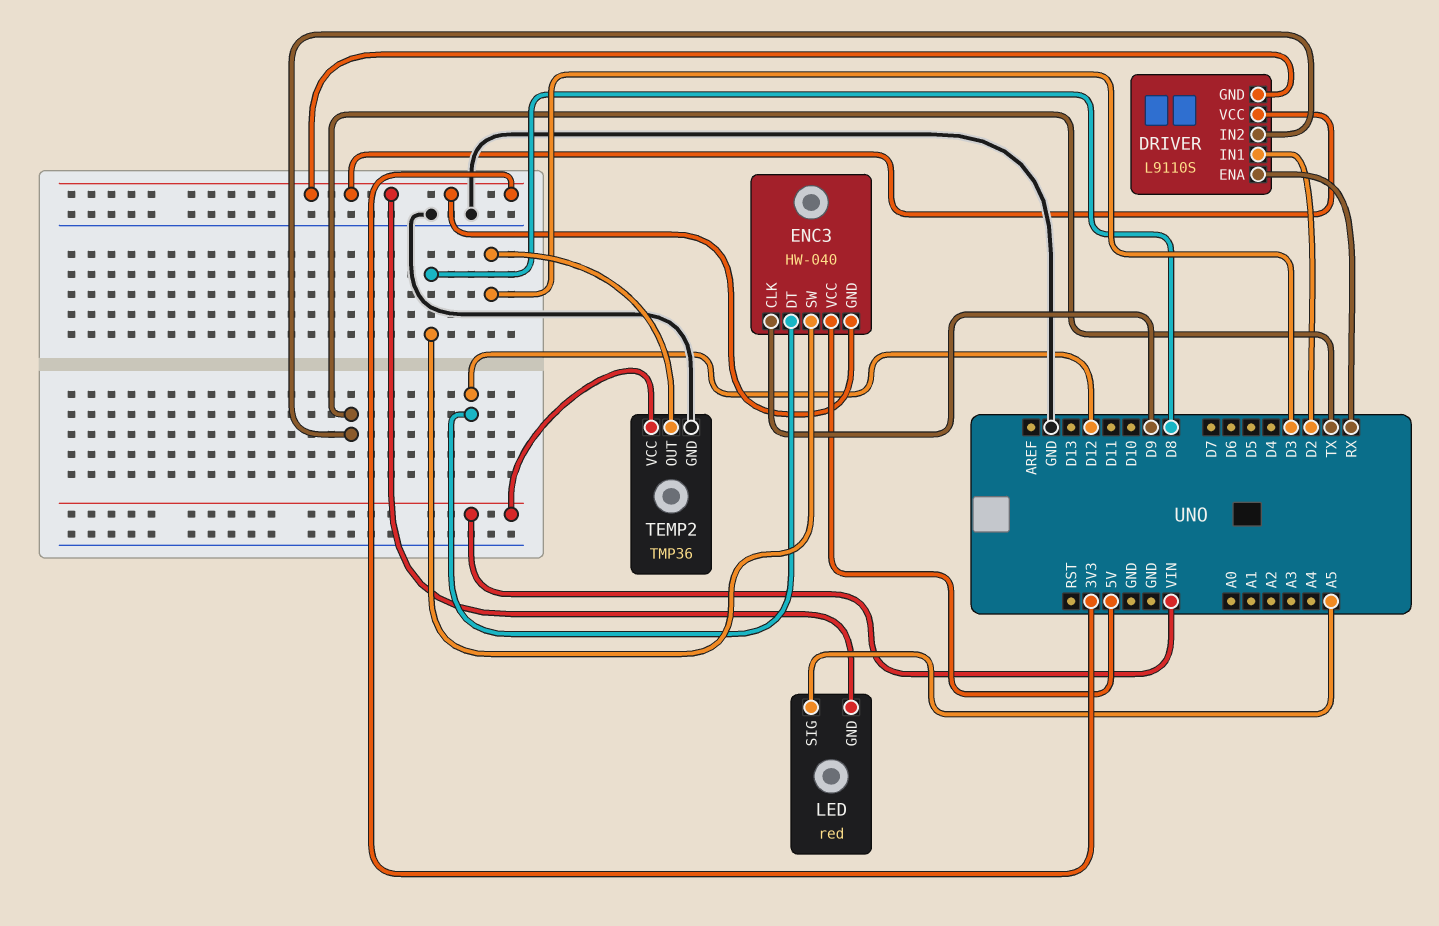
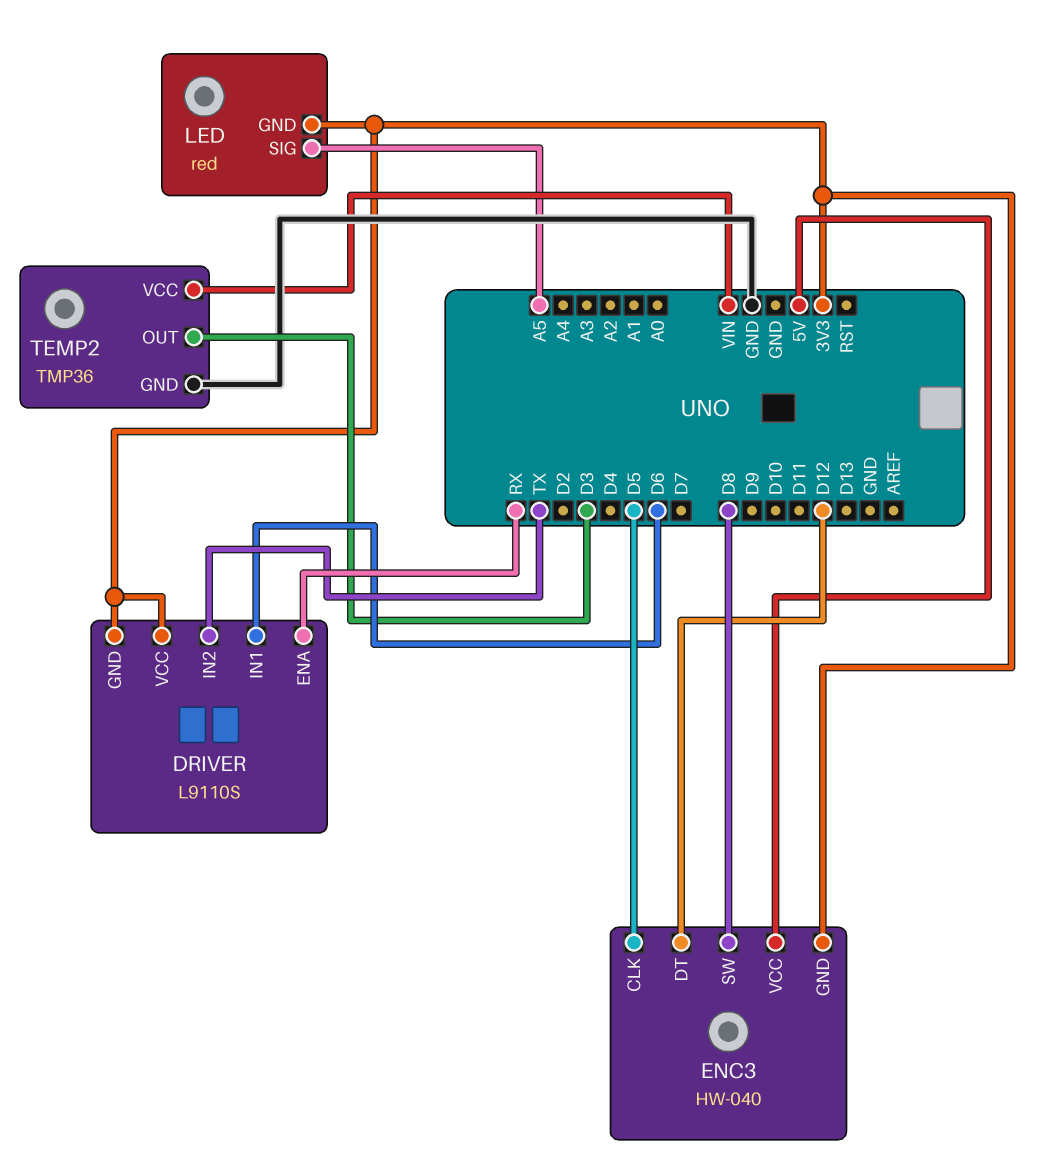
DRIVER pin IN1: D2 -> D6
ENC3 pin CLK: D9 -> D5

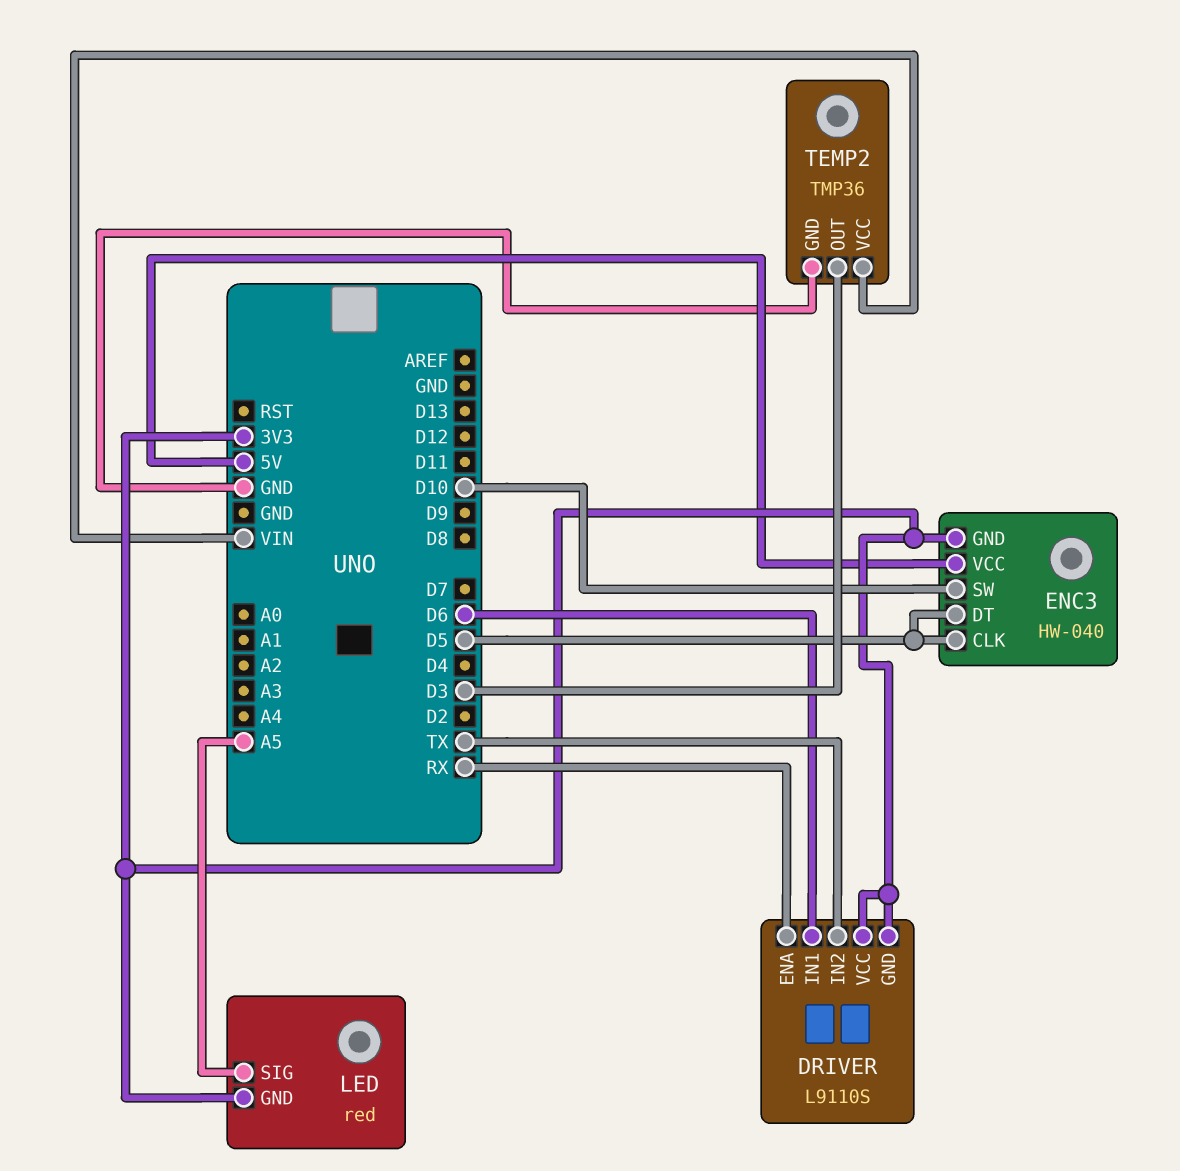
ENC3 pin DT: D12 -> D5
ENC3 pin SW: D8 -> D10

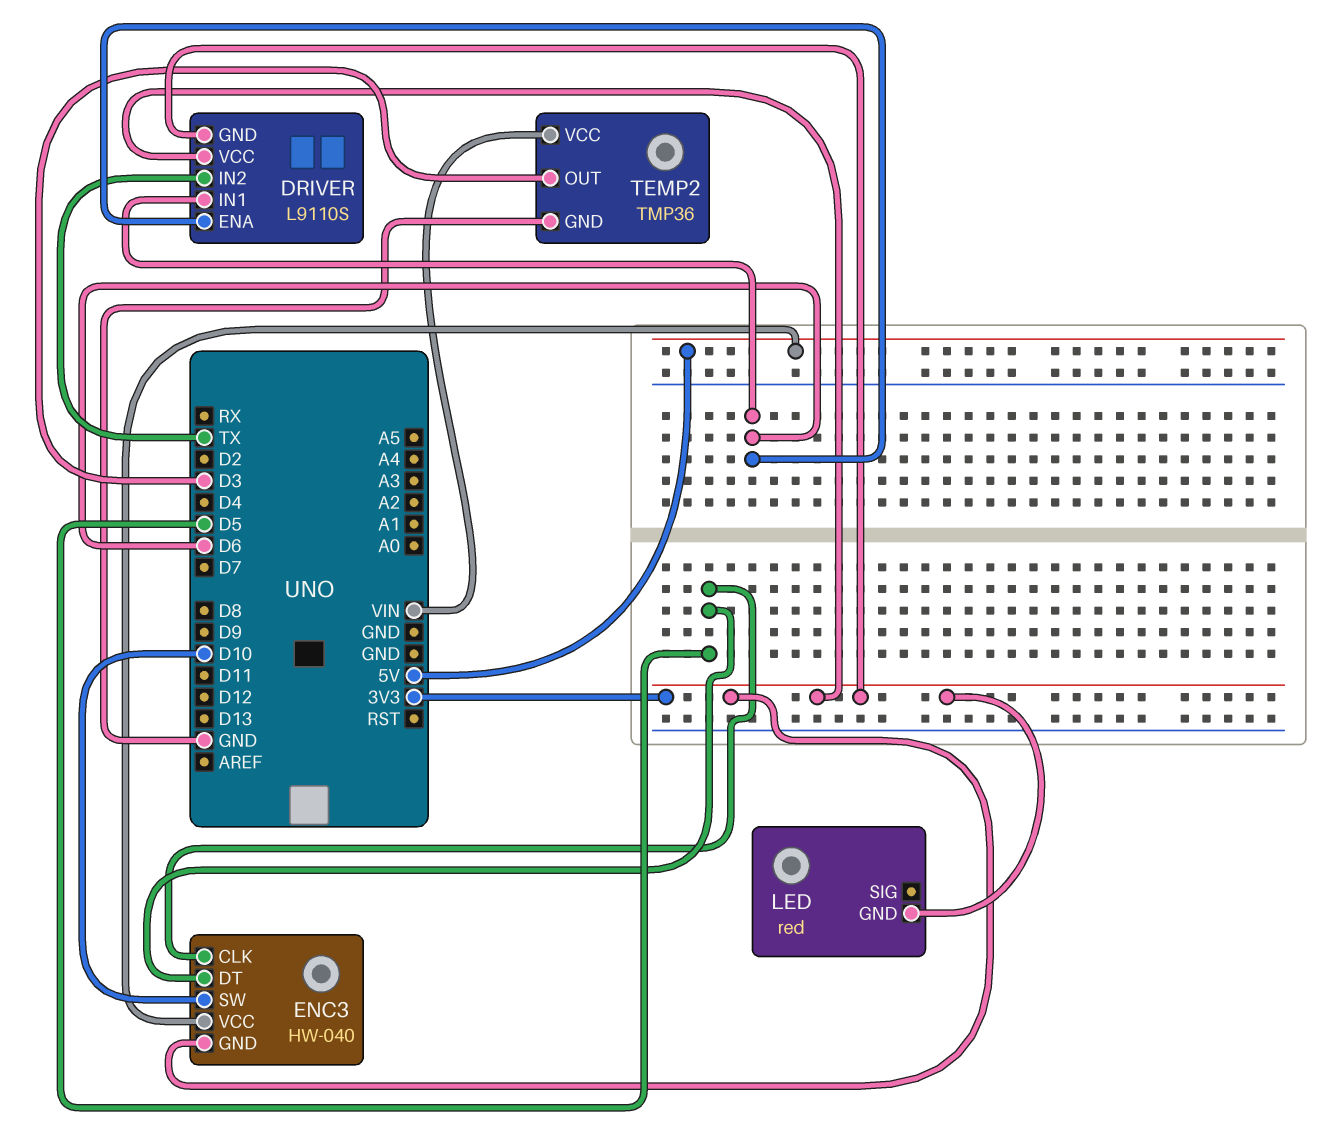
DRIVER pin ENA: RX -> D6
LED pin SIG: A5 -> none

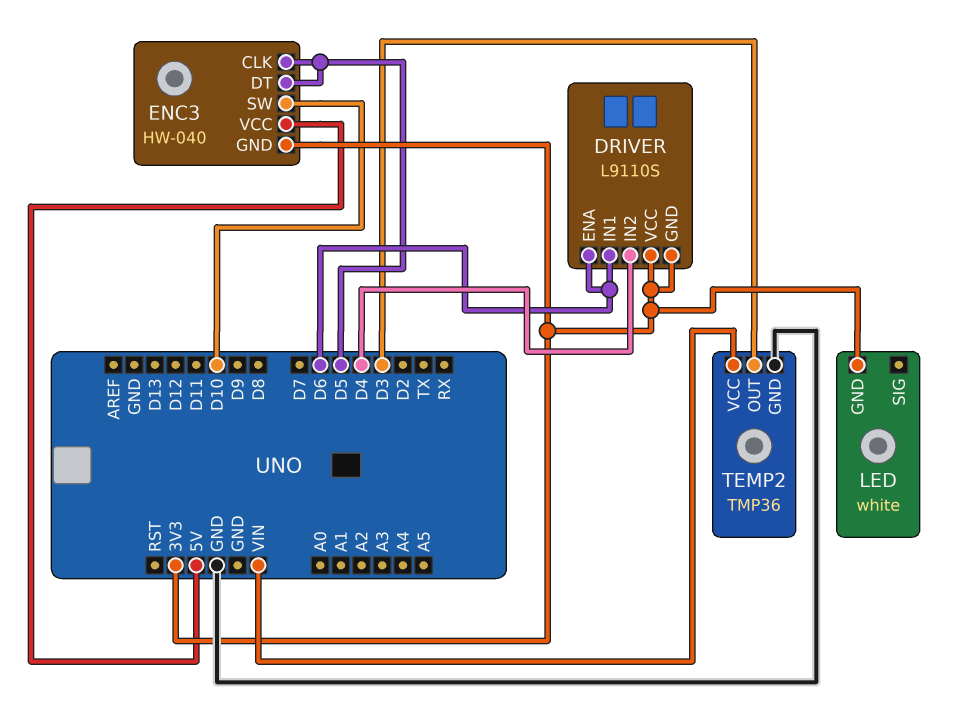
DRIVER pin IN2: TX -> D4
LED: red -> white

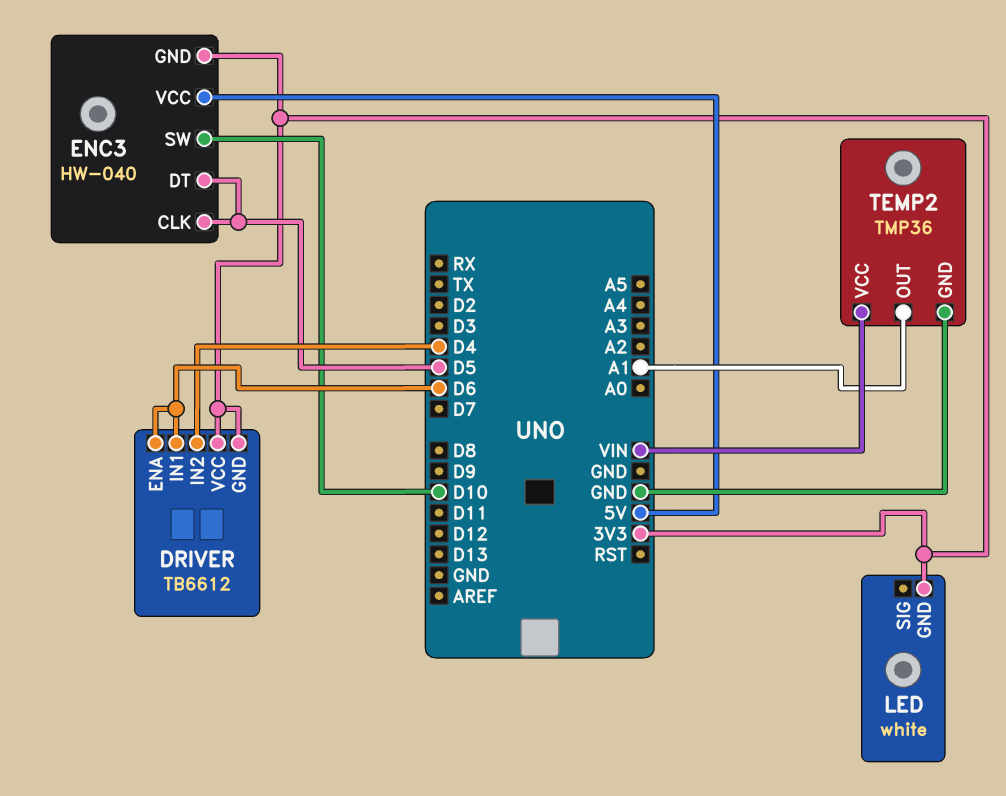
DRIVER: L9110S -> TB6612
TEMP2 pin OUT: D3 -> A1

